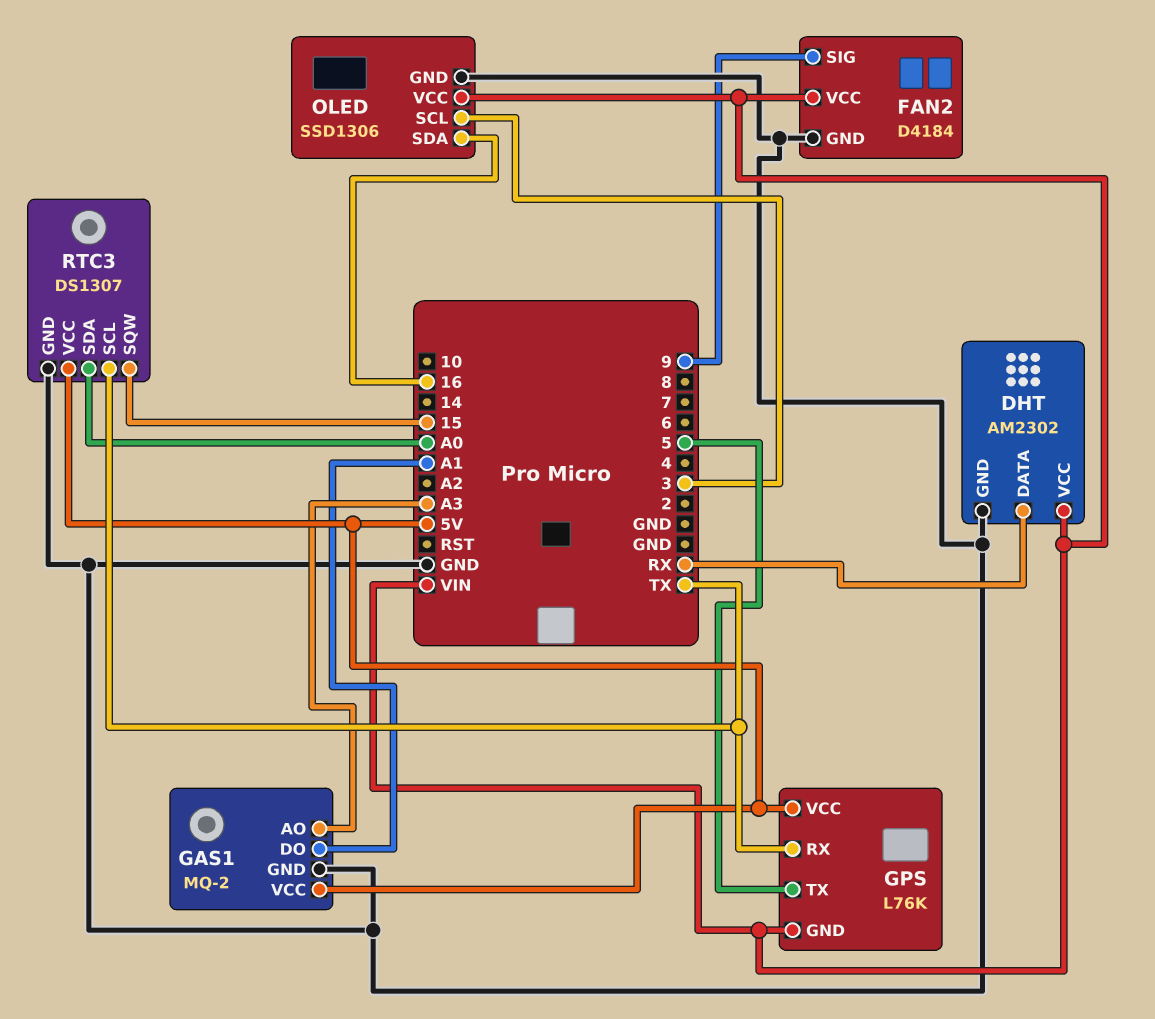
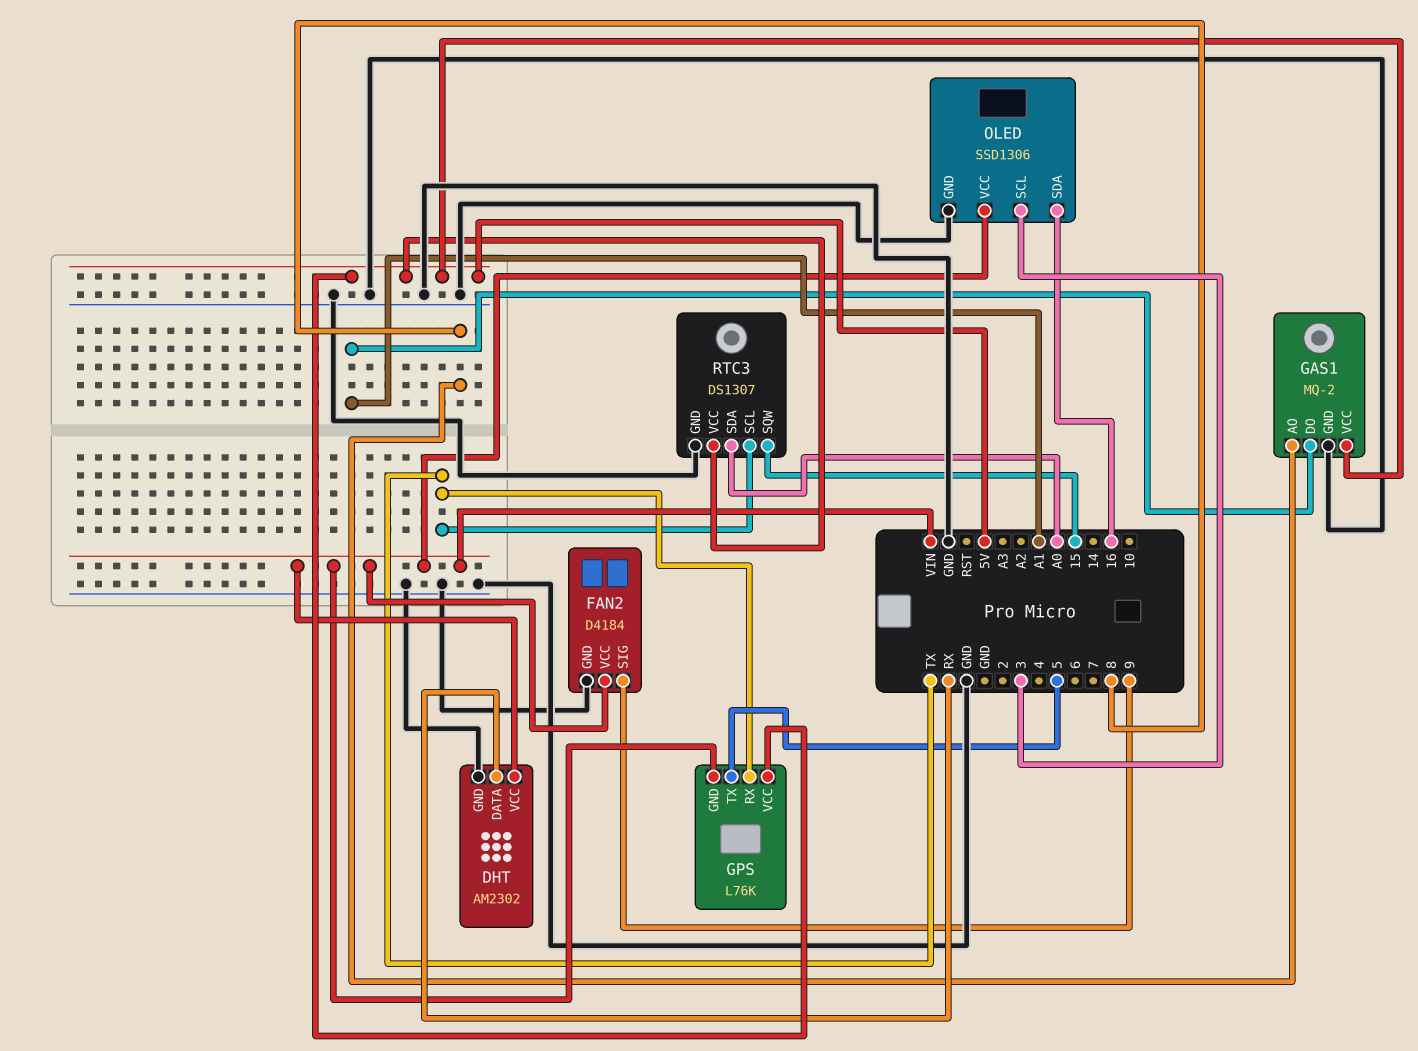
GAS1 pin AO: A3 -> 8

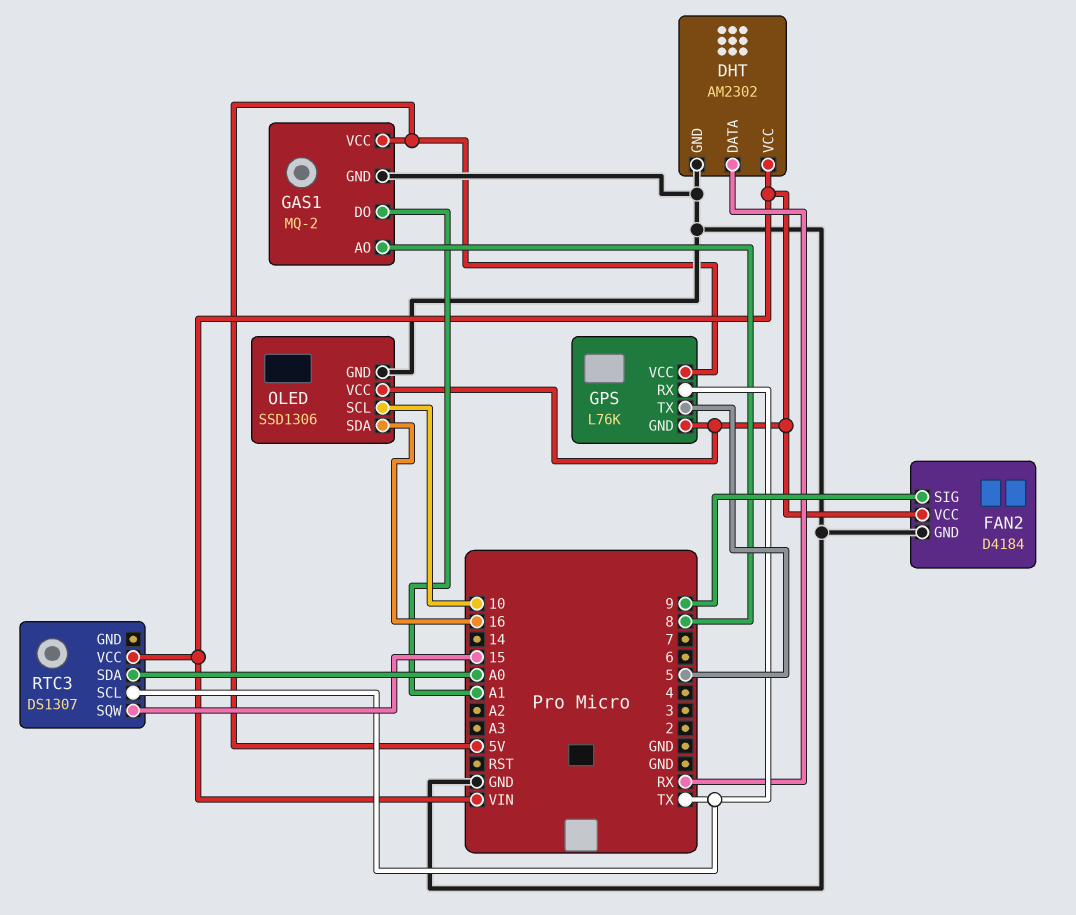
OLED pin SCL: 3 -> 10
RTC3 pin GND: GND -> none
RTC3 pin VCC: 5V -> VIN

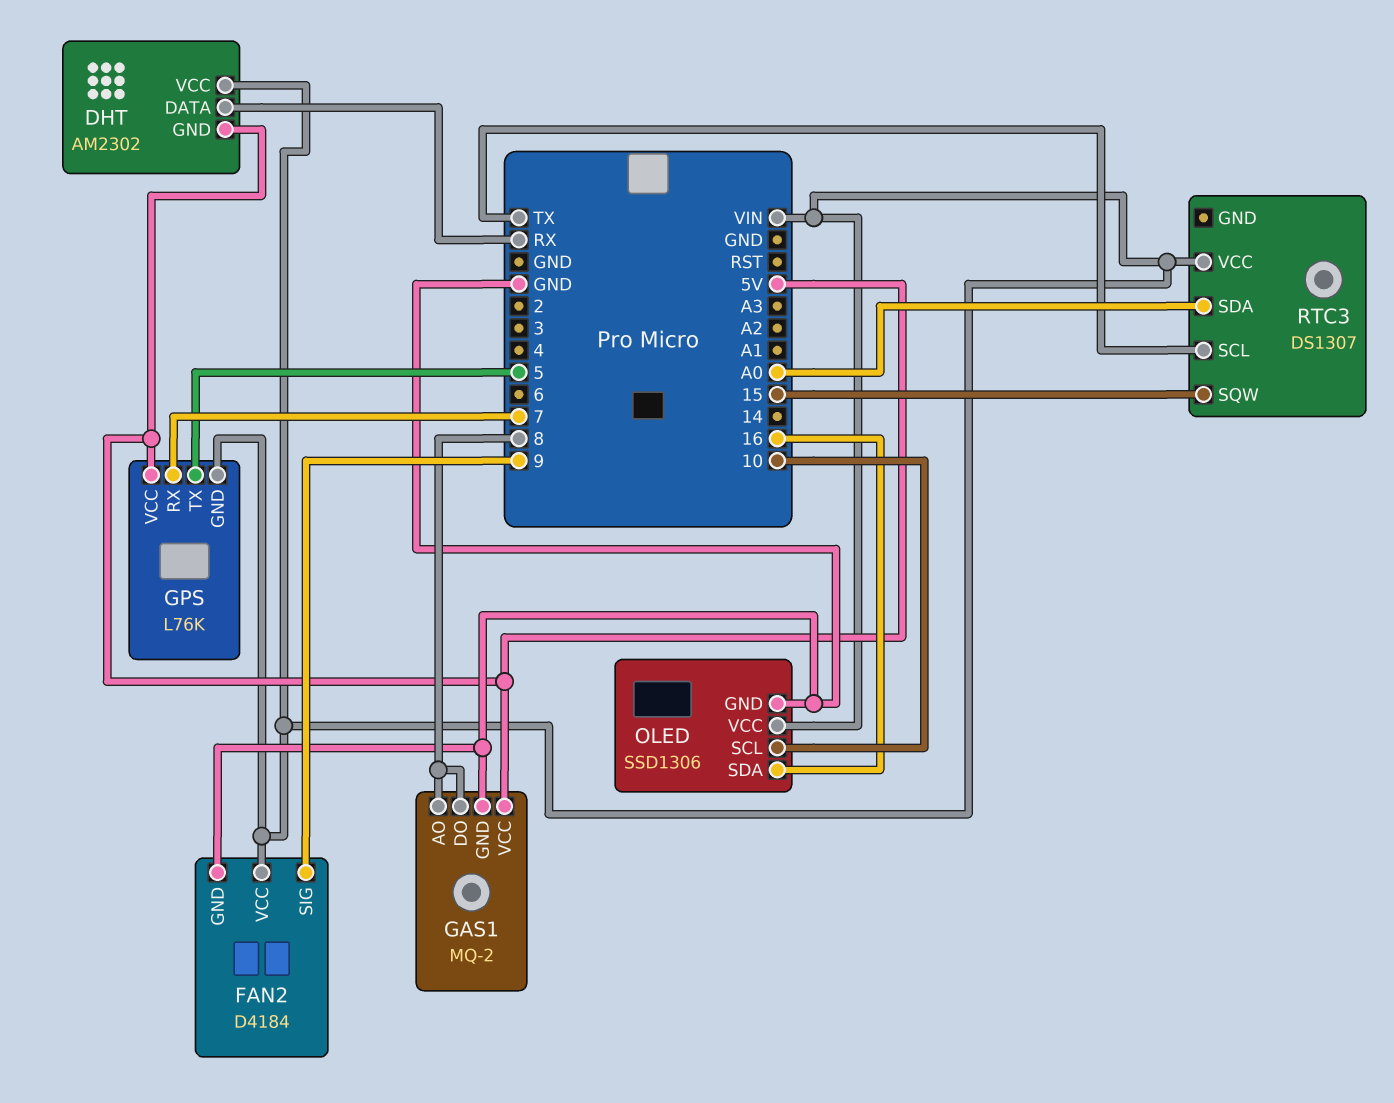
DHT pin GND: GND -> 5V
GAS1 pin DO: A1 -> 8
GPS pin RX: TX -> 7

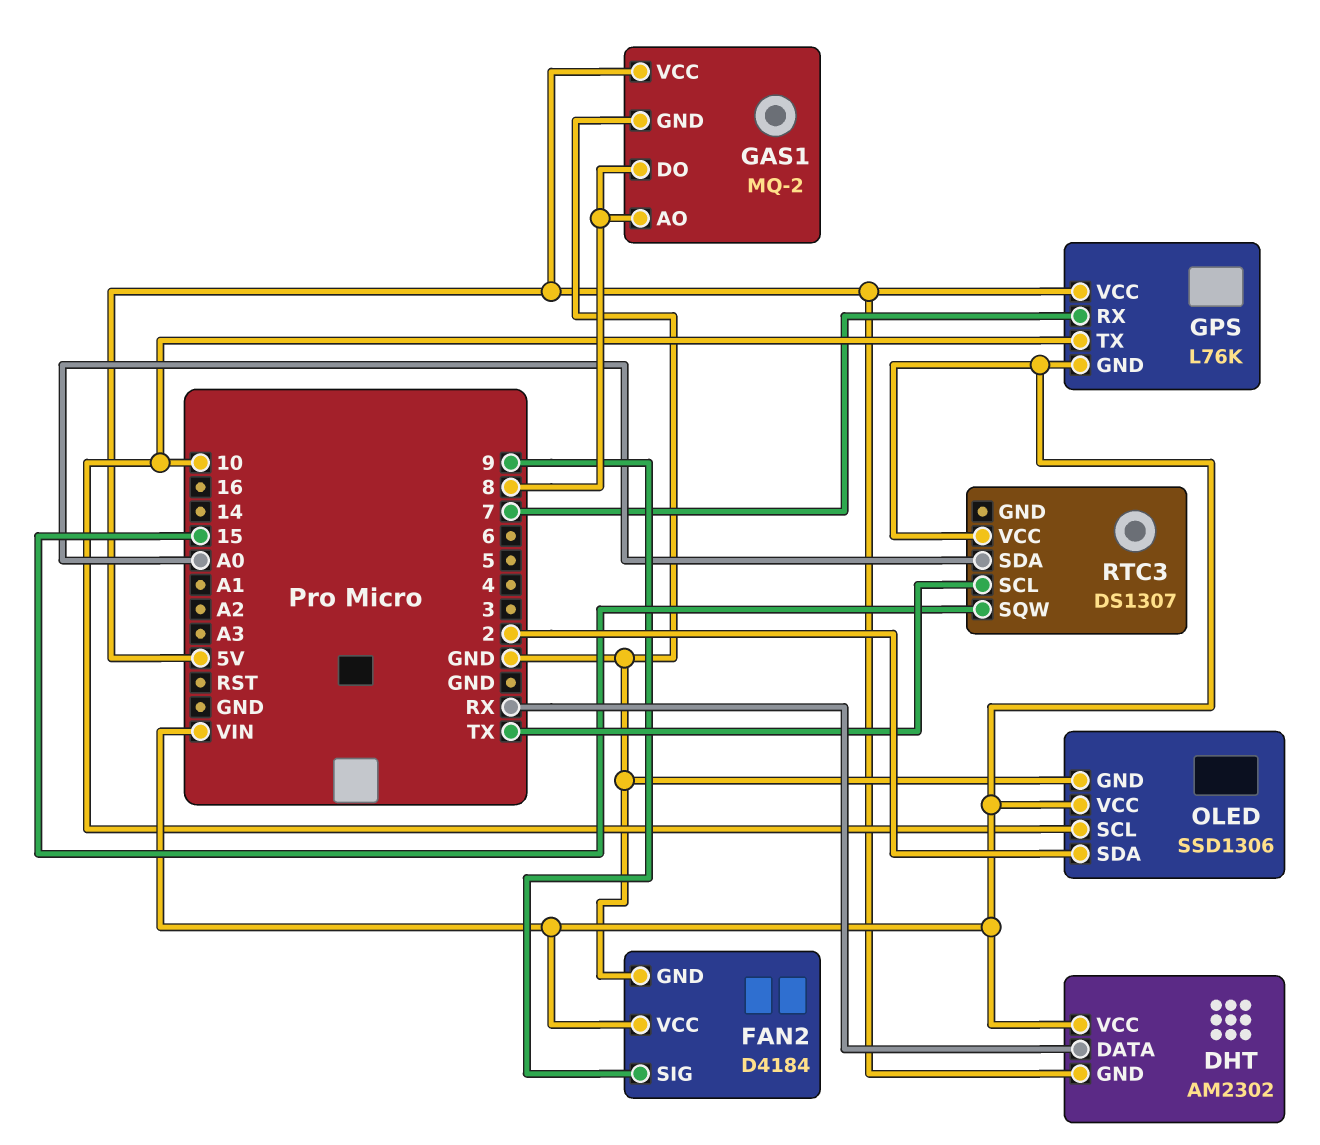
GPS pin TX: 5 -> 10
OLED pin SDA: 16 -> 2

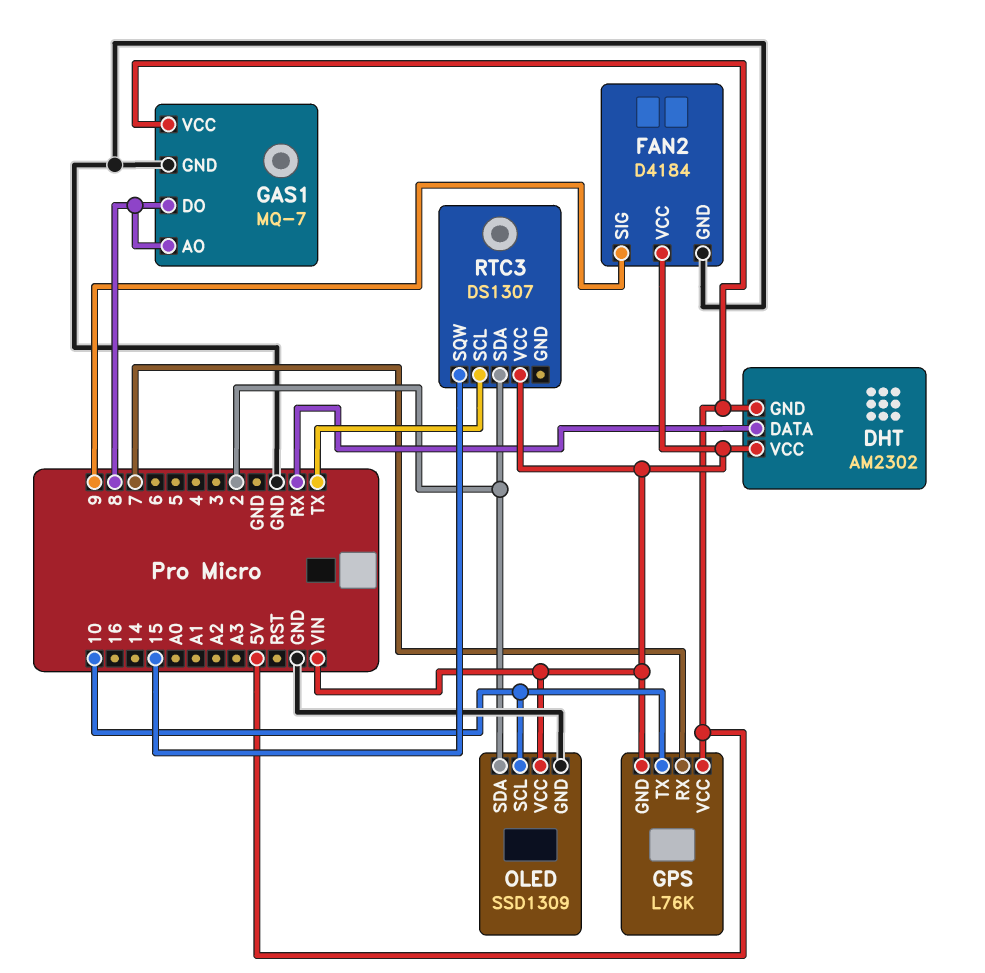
GAS1: MQ-2 -> MQ-7
OLED: SSD1306 -> SSD1309
RTC3 pin SDA: A0 -> 2

